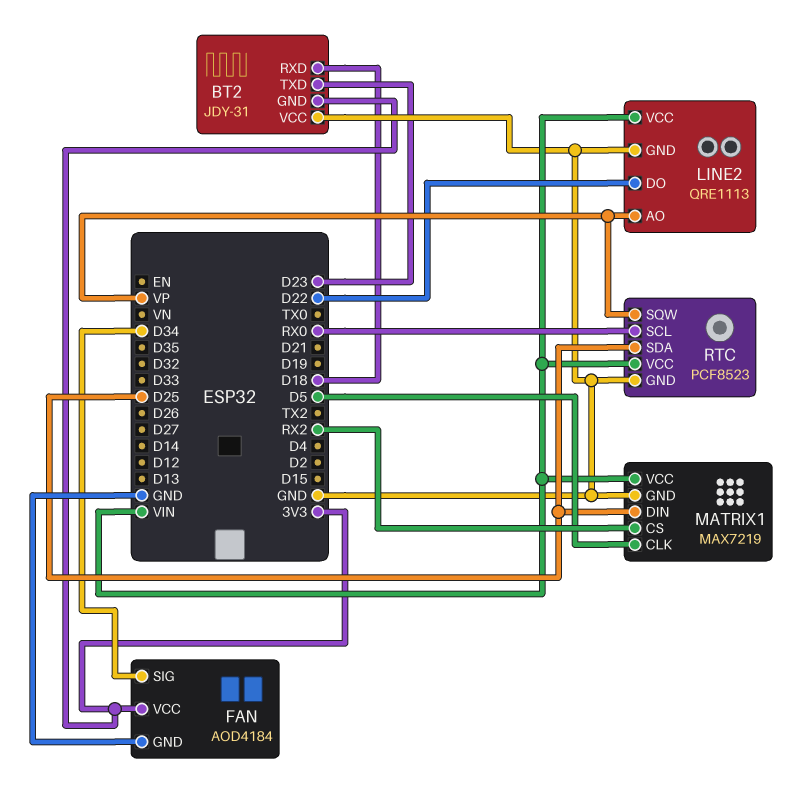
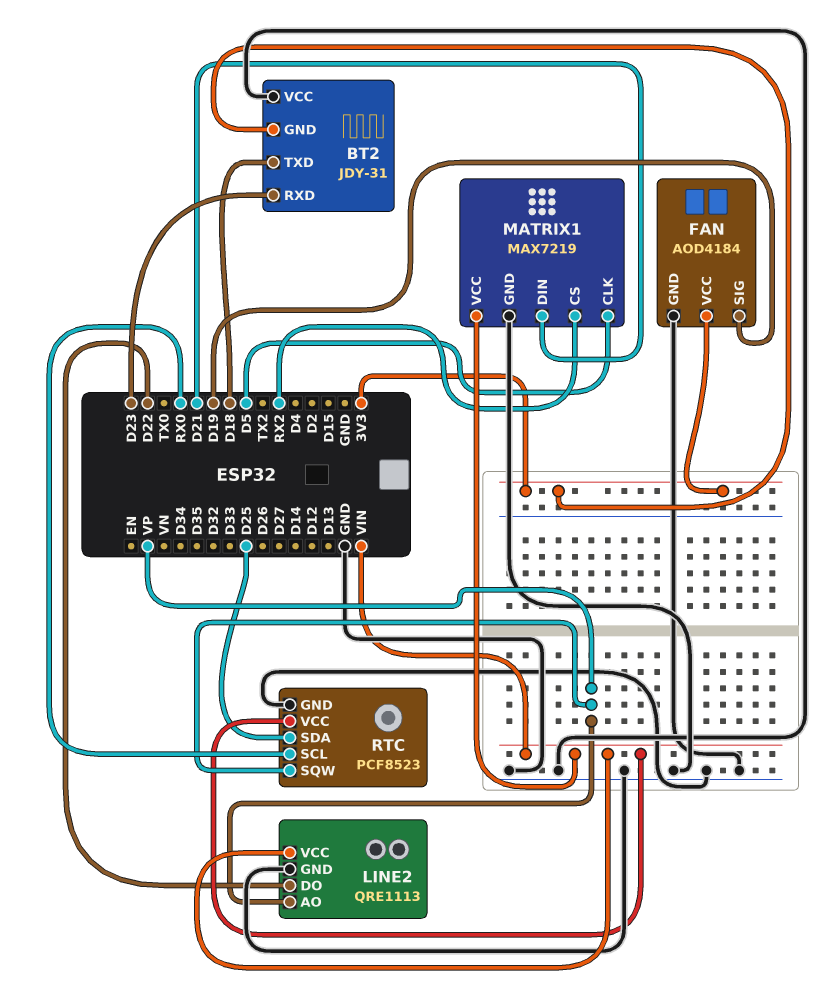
BT2 pin RXD: D18 -> D23
BT2 pin TXD: D23 -> D18
FAN pin SIG: D34 -> D19
MATRIX1 pin DIN: D25 -> D21

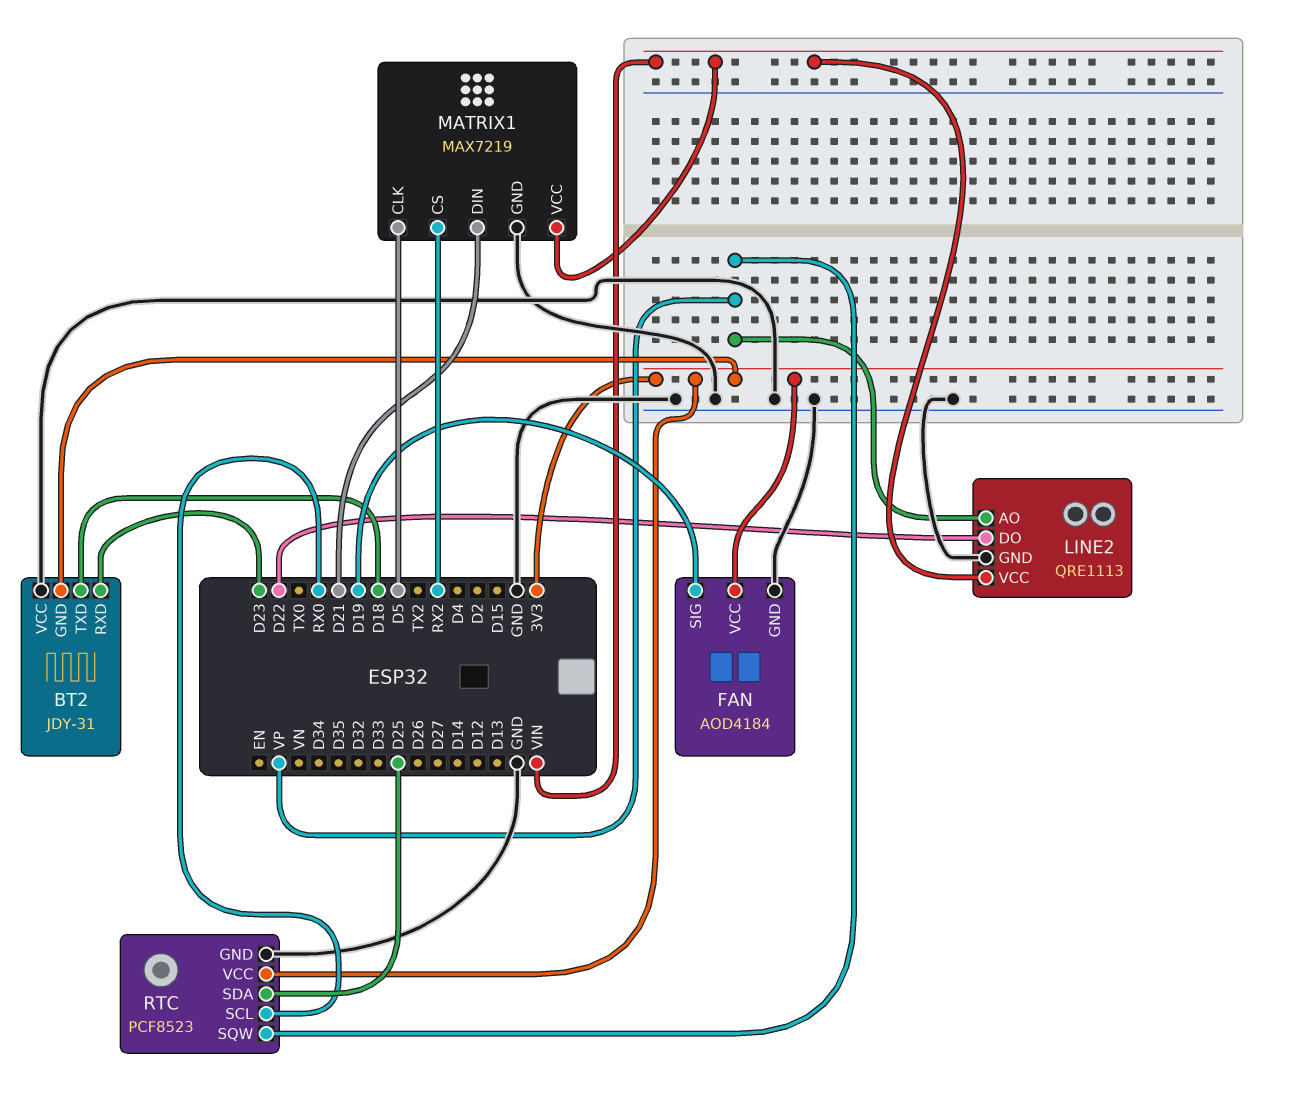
RTC pin VCC: VIN -> 3V3

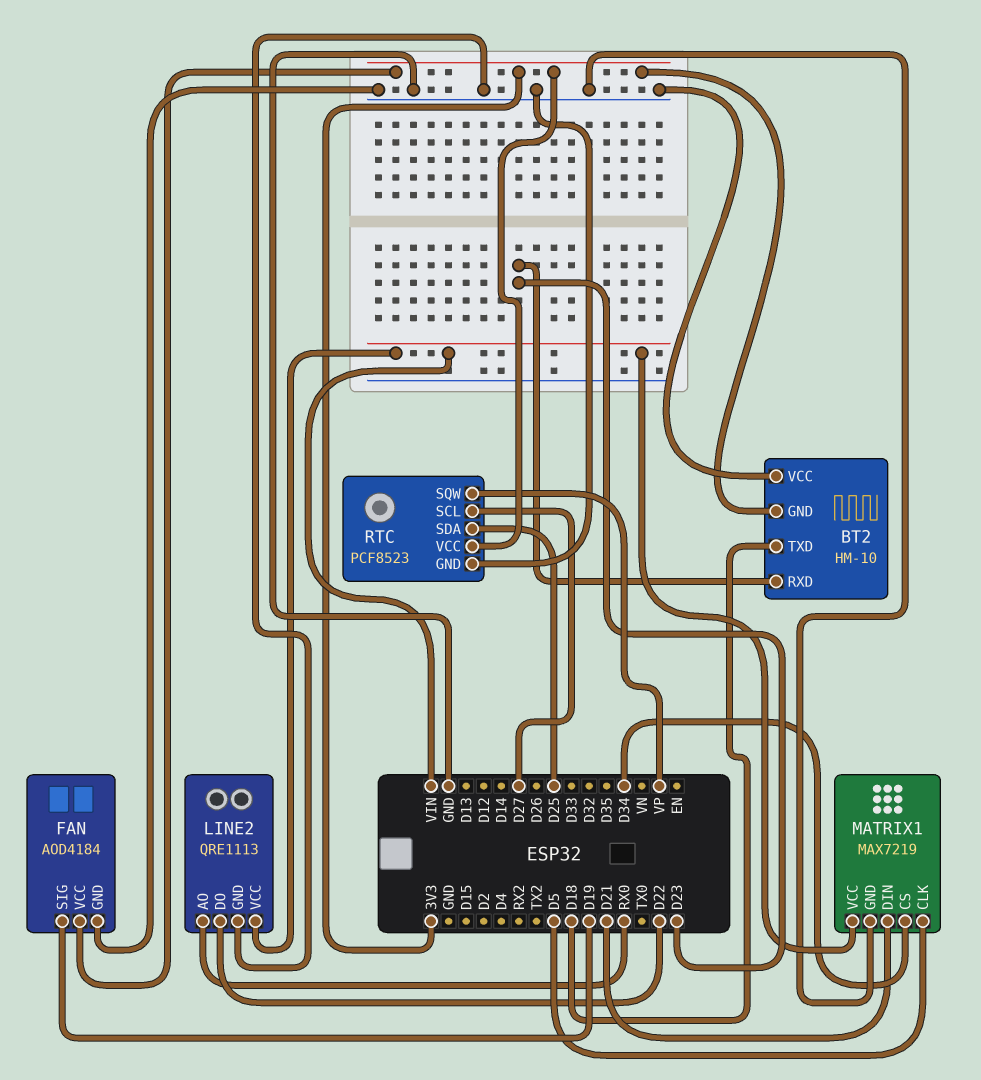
BT2: JDY-31 -> HM-10
LINE2 pin AO: VP -> RX0
MATRIX1 pin CS: RX2 -> D34
RTC pin SCL: RX0 -> D27

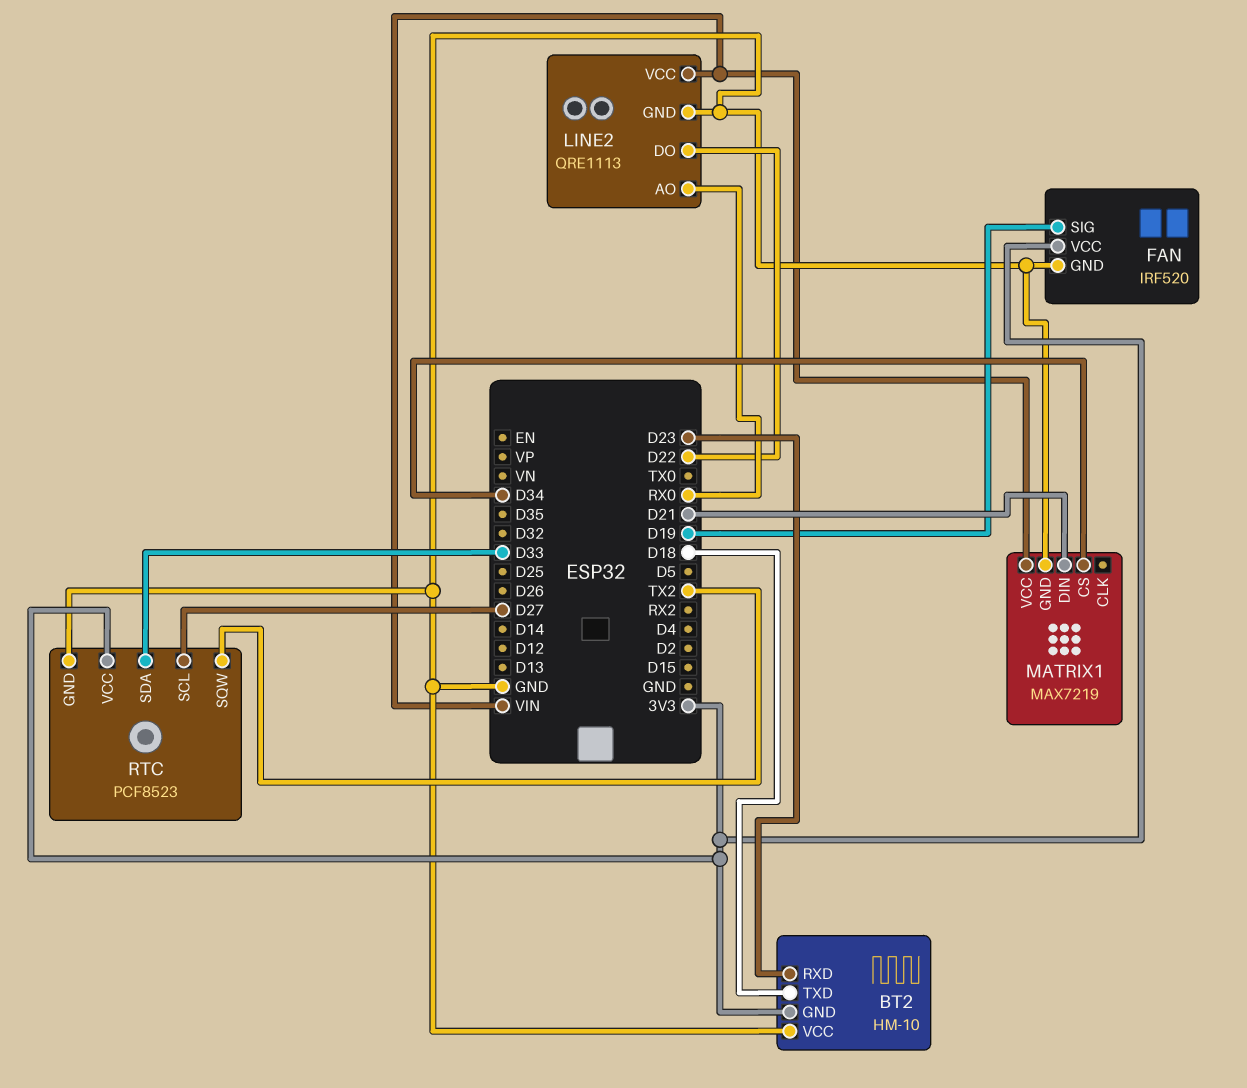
FAN: AOD4184 -> IRF520
MATRIX1 pin CLK: D5 -> none
RTC pin SDA: D25 -> D33
RTC pin SQW: VP -> TX2

